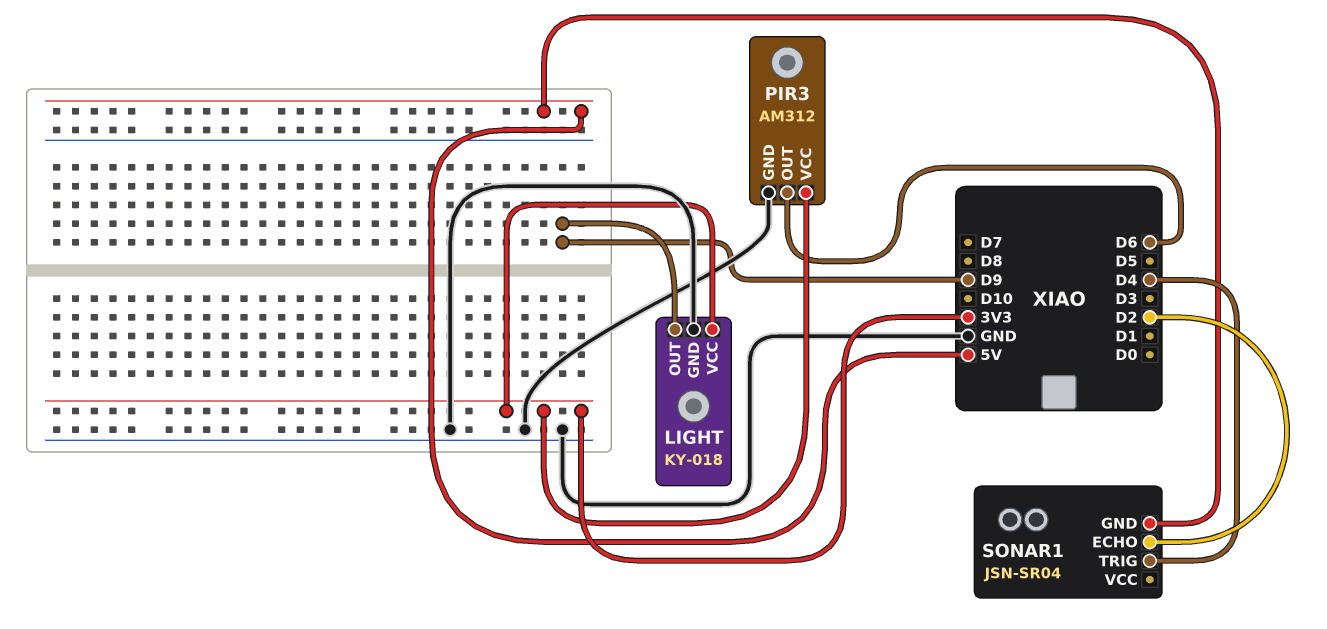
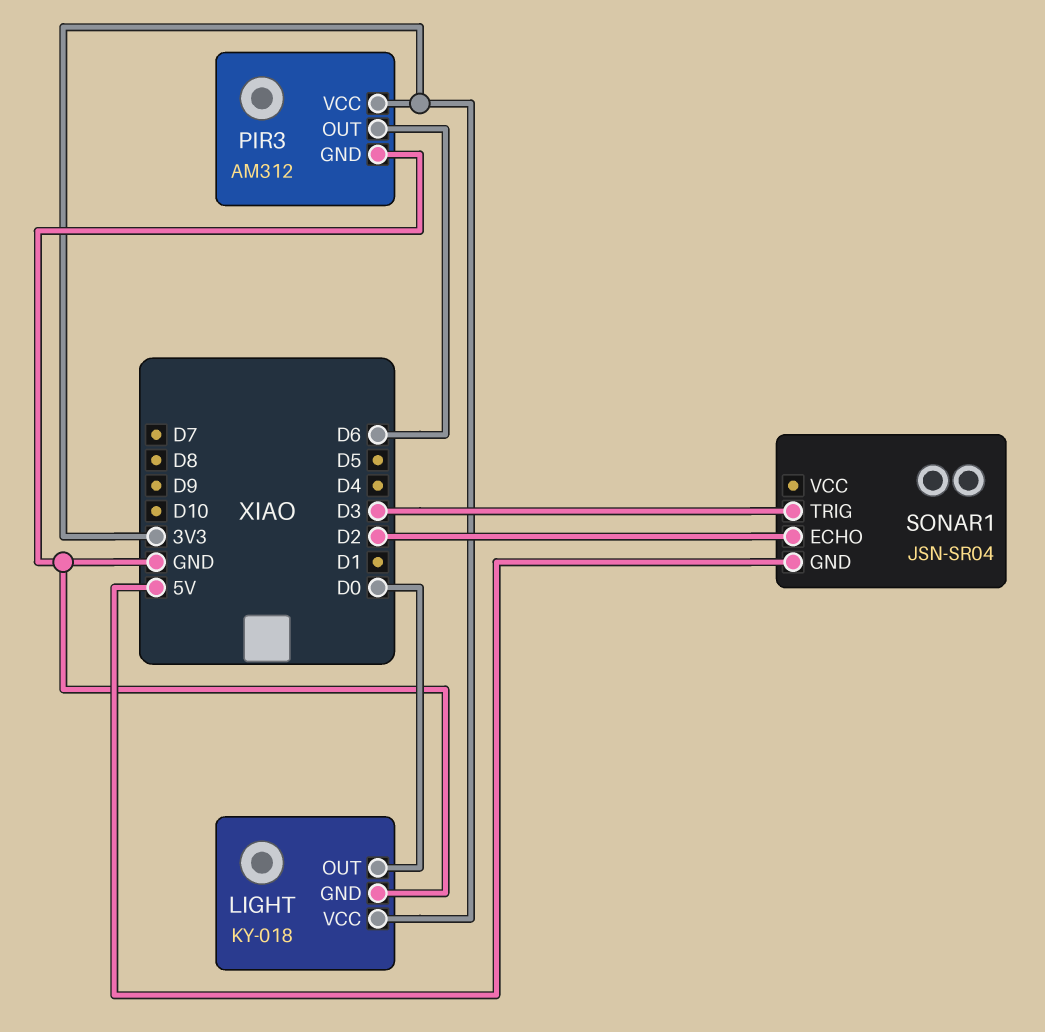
LIGHT pin OUT: D9 -> D0
SONAR1 pin TRIG: D4 -> D3

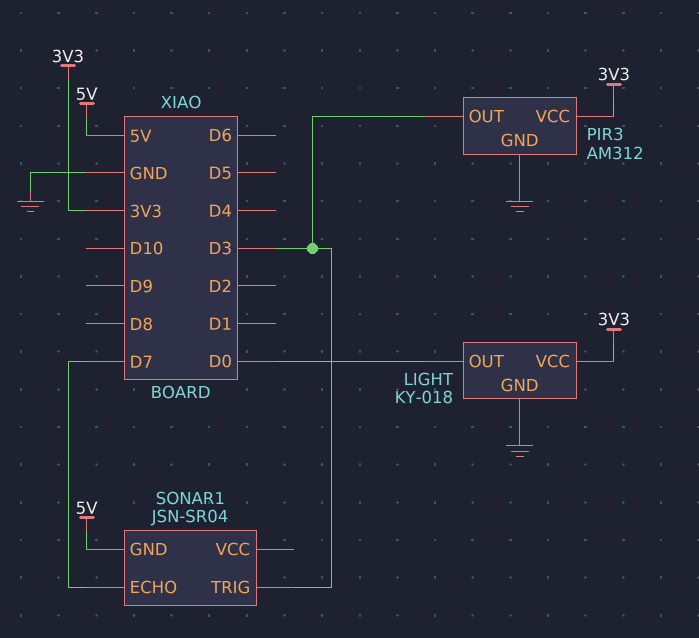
PIR3 pin OUT: D6 -> D3
SONAR1 pin ECHO: D2 -> D7

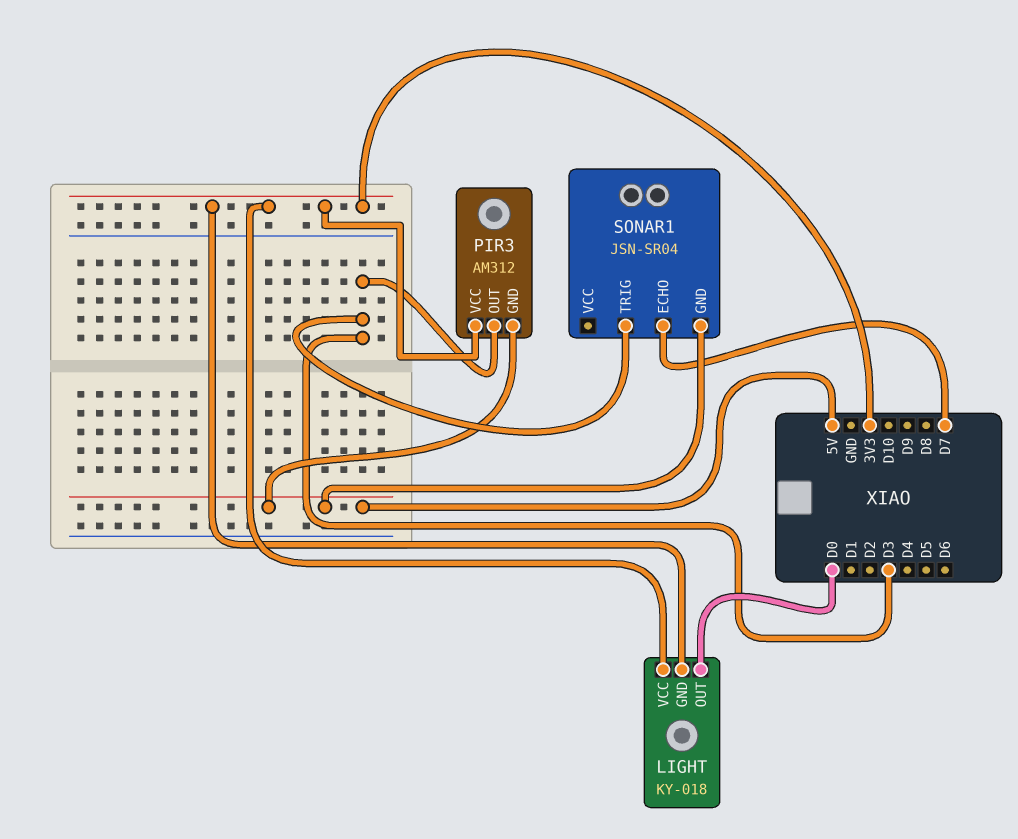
LIGHT pin GND: GND -> 3V3
PIR3 pin GND: GND -> 5V

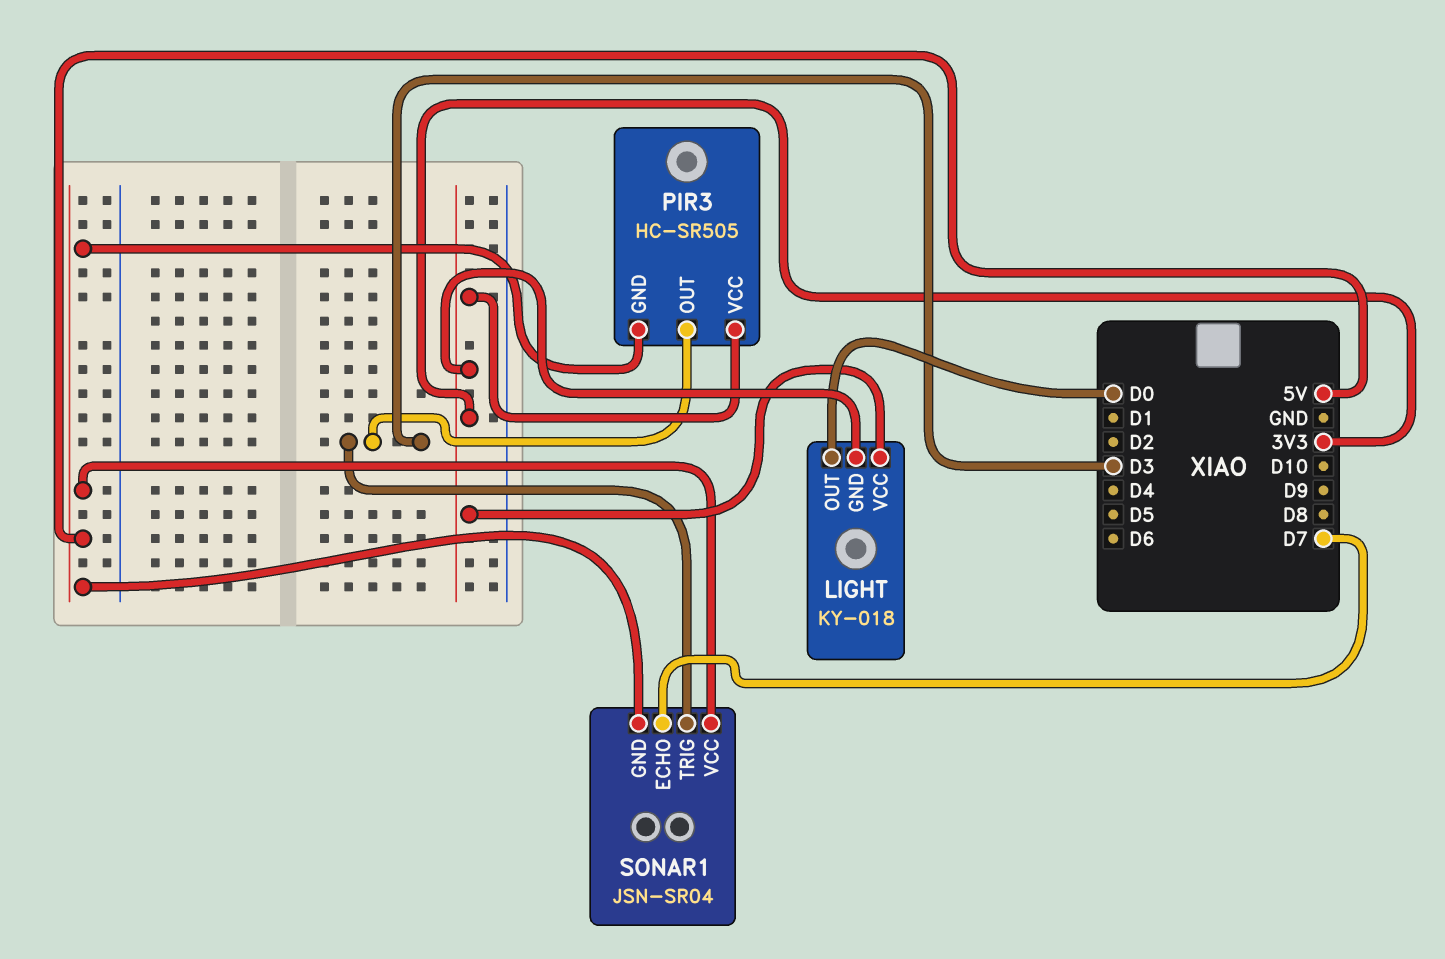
PIR3: AM312 -> HC-SR505
SONAR1 pin VCC: none -> 5V

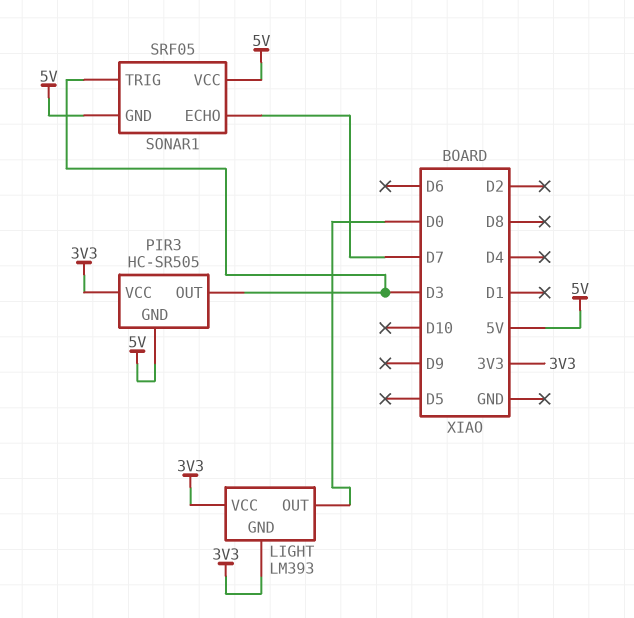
LIGHT: KY-018 -> LM393
SONAR1: JSN-SR04 -> SRF05

